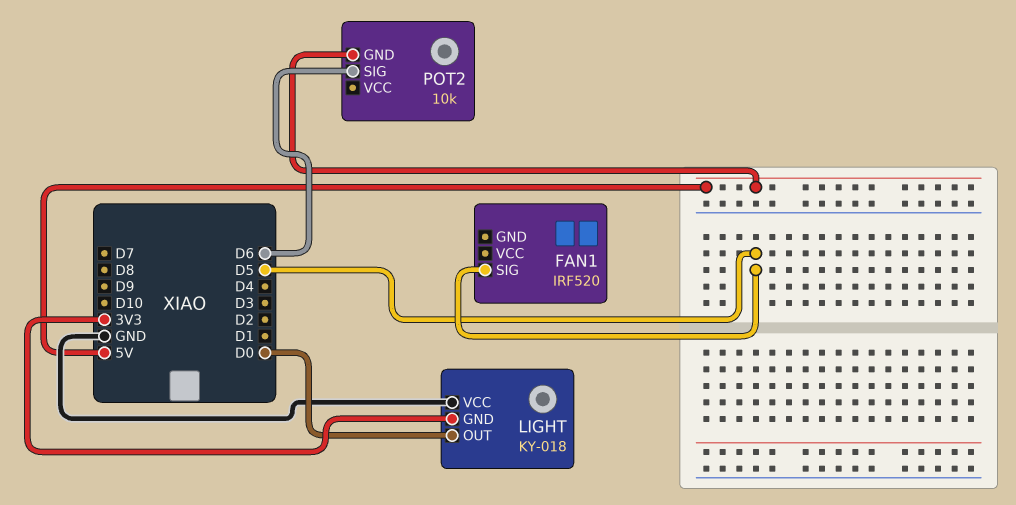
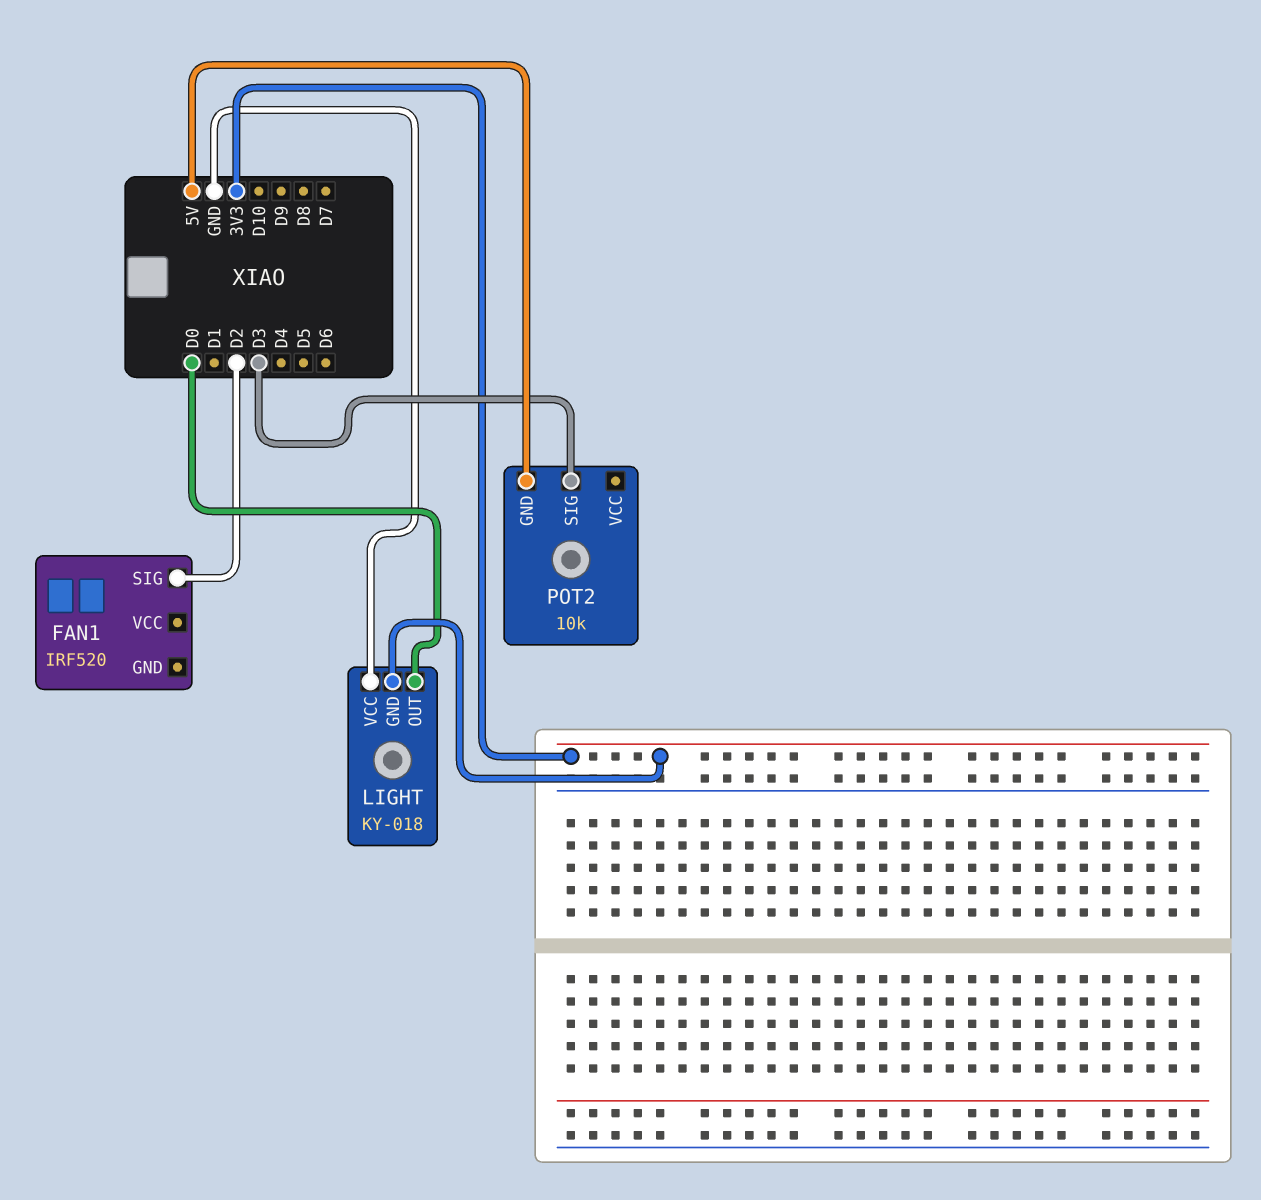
FAN1 pin SIG: D5 -> D2
POT2 pin SIG: D6 -> D3

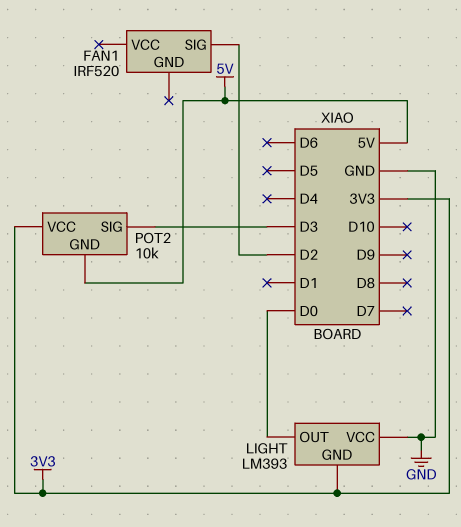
LIGHT: KY-018 -> LM393
POT2 pin VCC: none -> 3V3

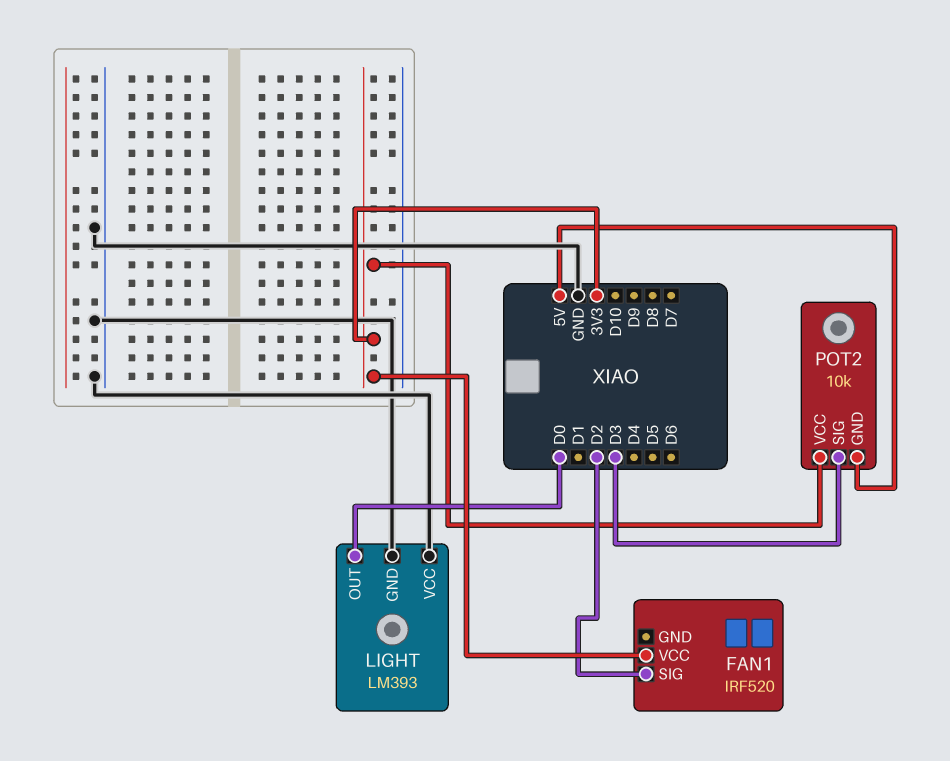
FAN1 pin VCC: none -> 3V3
LIGHT pin GND: 3V3 -> GND

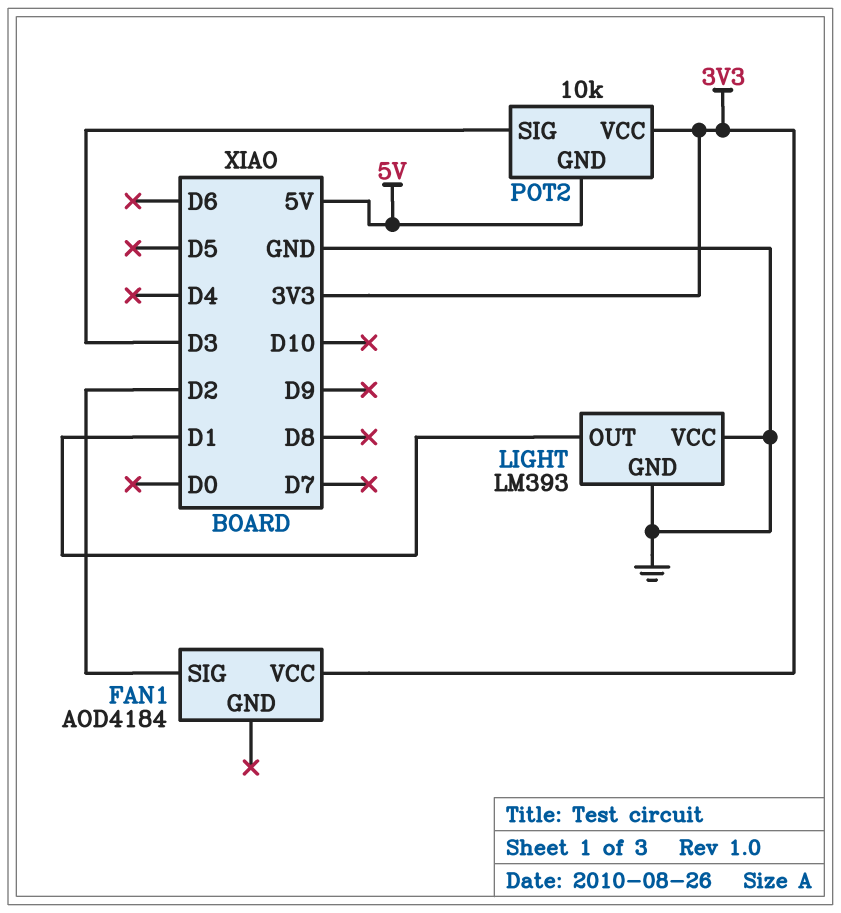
FAN1: IRF520 -> AOD4184
LIGHT pin OUT: D0 -> D1

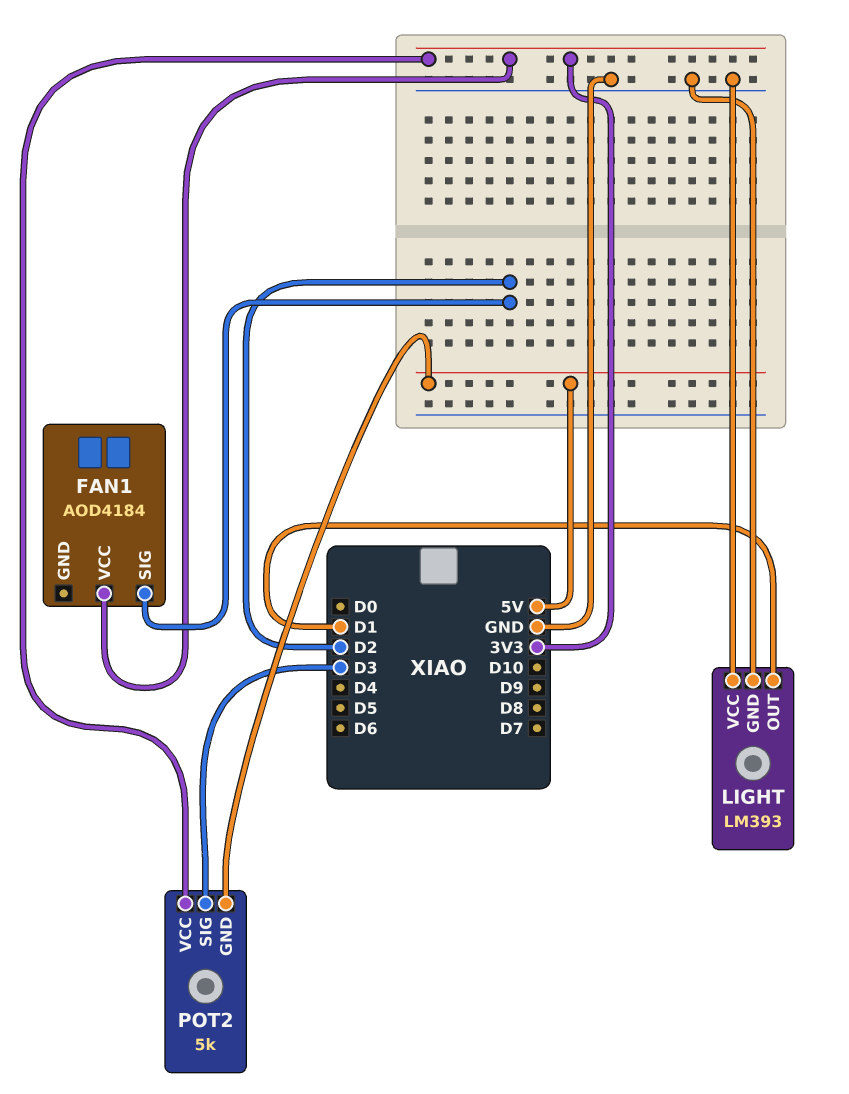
POT2: 10k -> 5k

